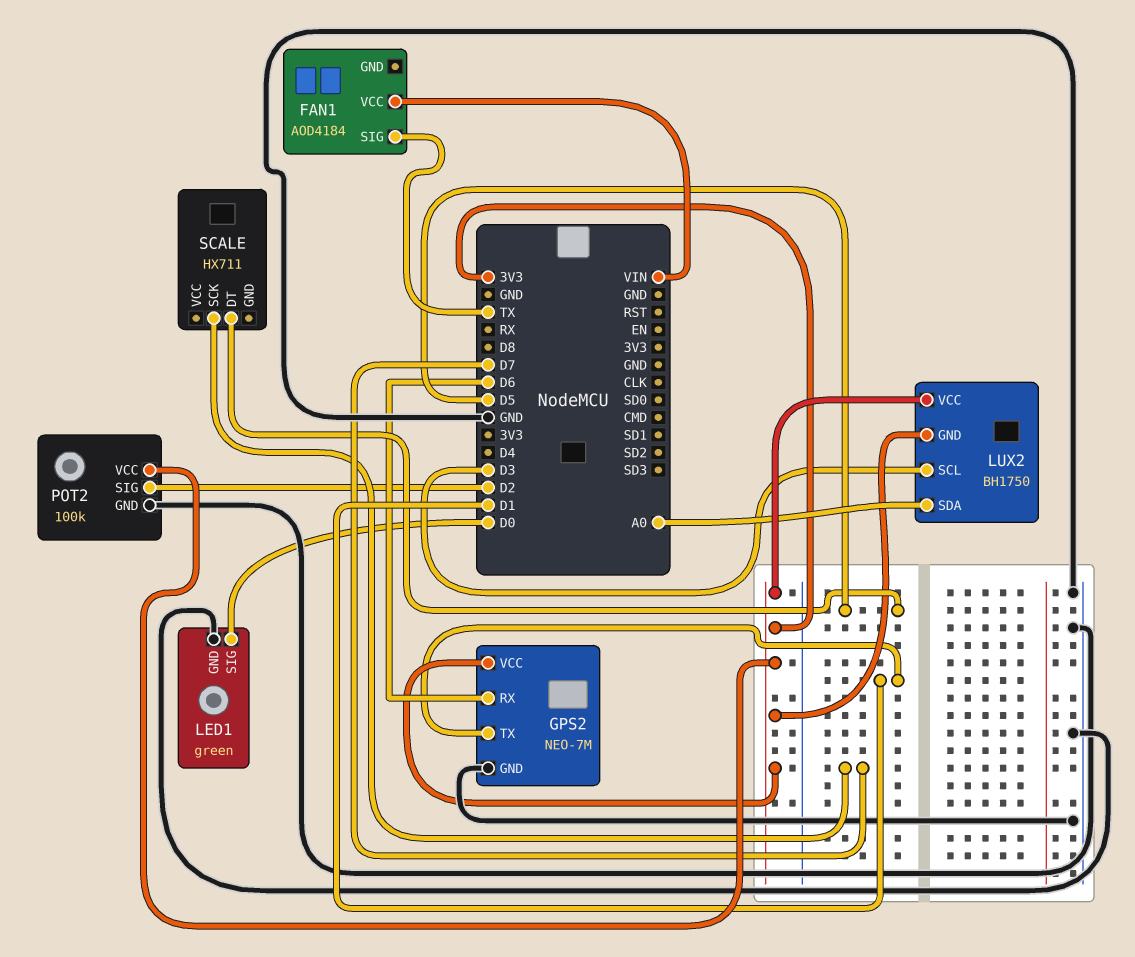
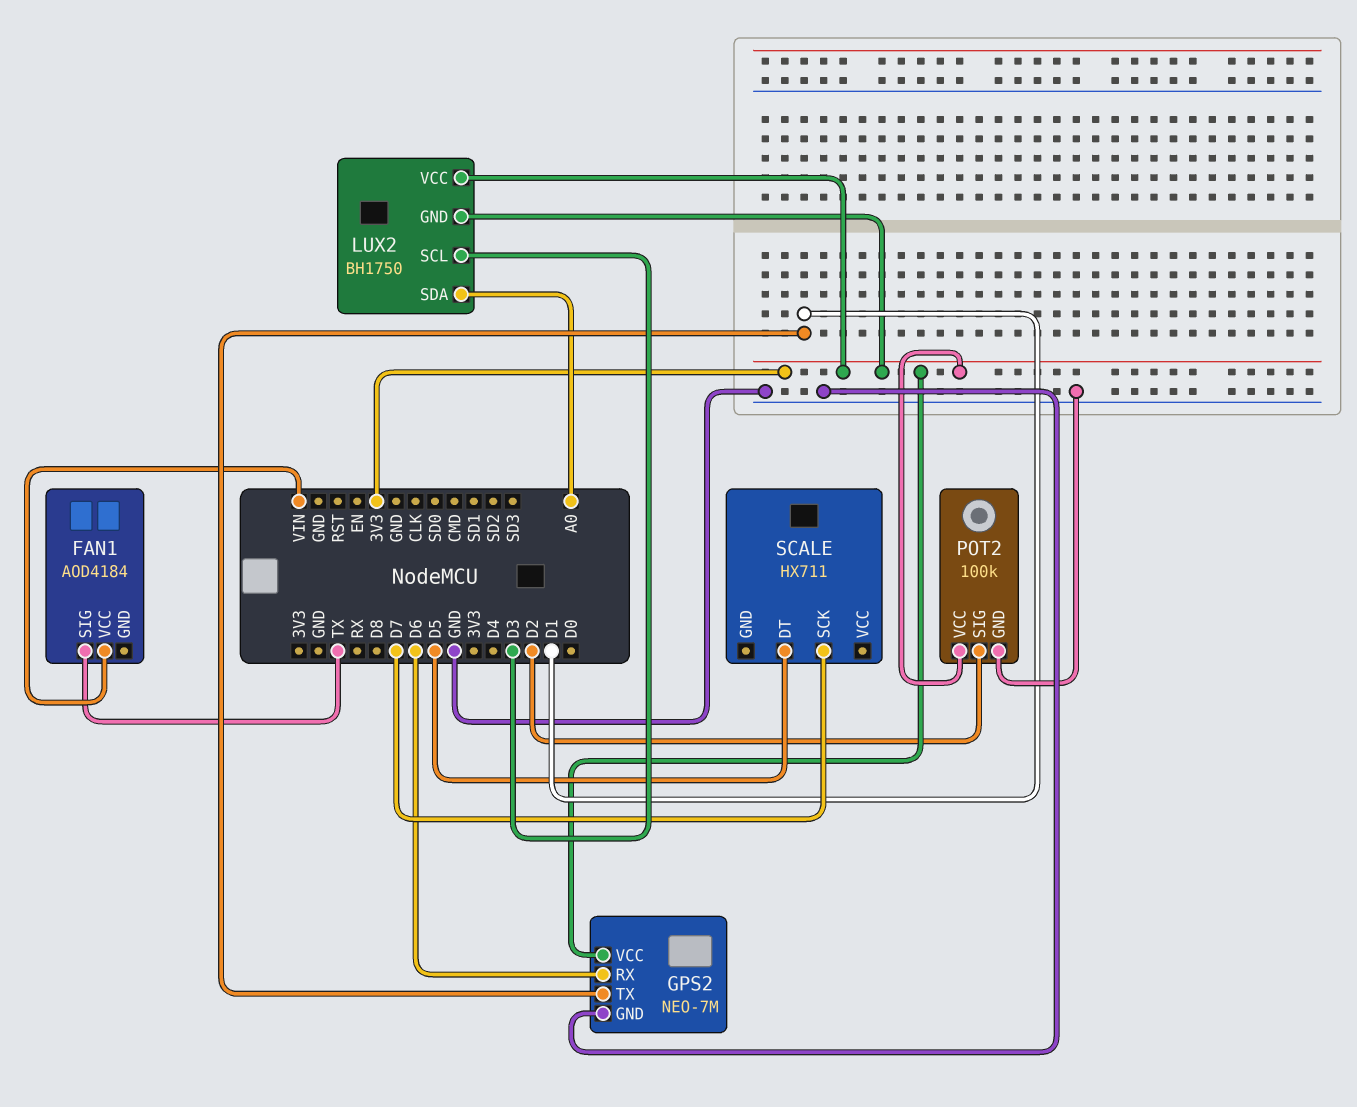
LED1: green -> none
LED1 pin GND: GND -> none
LED1 pin SIG: D0 -> none

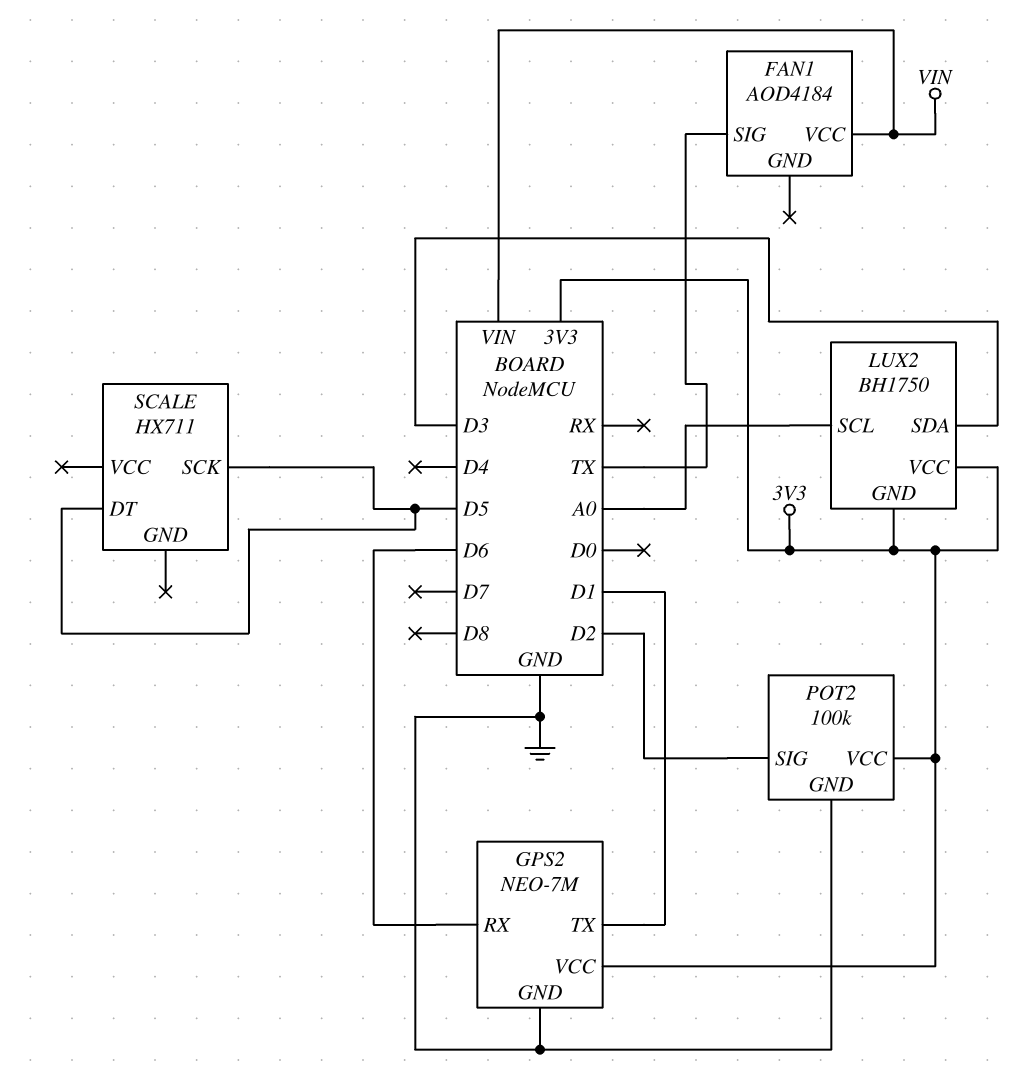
LUX2 pin SCL: D3 -> A0
LUX2 pin SDA: A0 -> D3
SCALE pin SCK: D7 -> D5

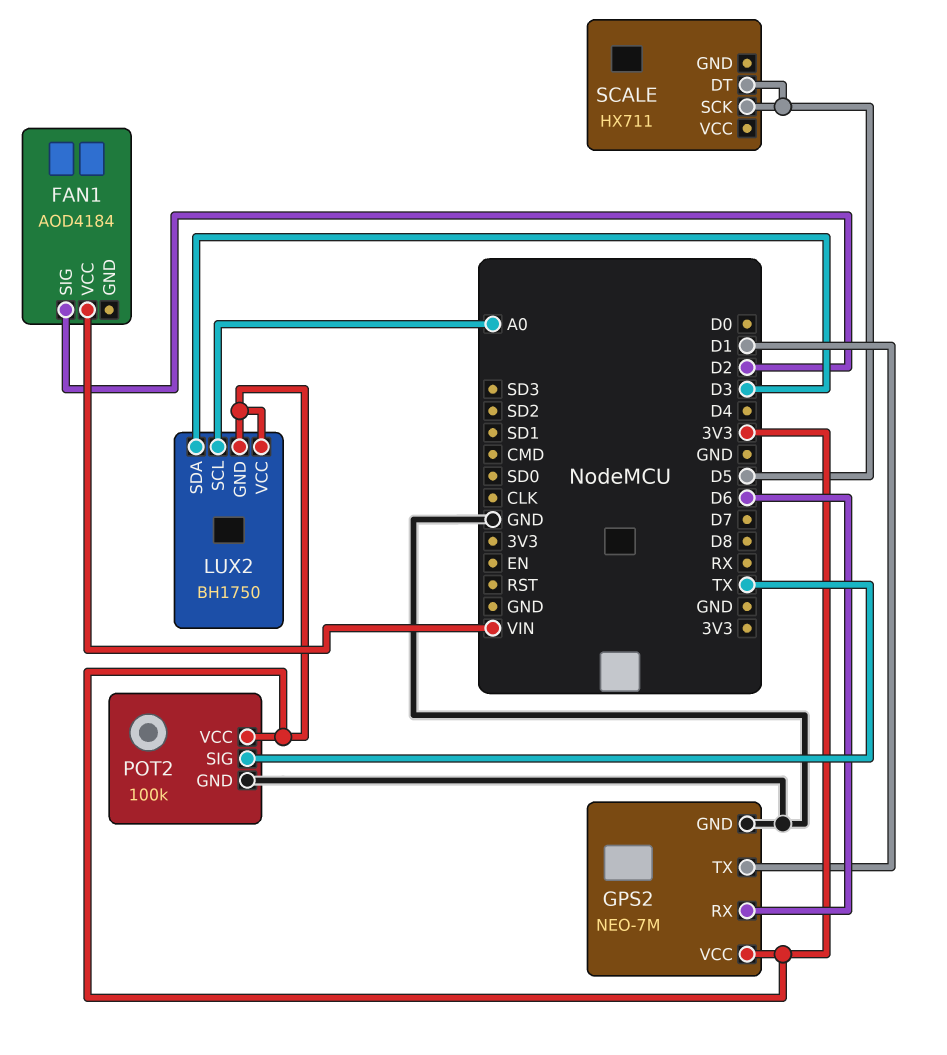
FAN1 pin SIG: TX -> D2
POT2 pin SIG: D2 -> TX

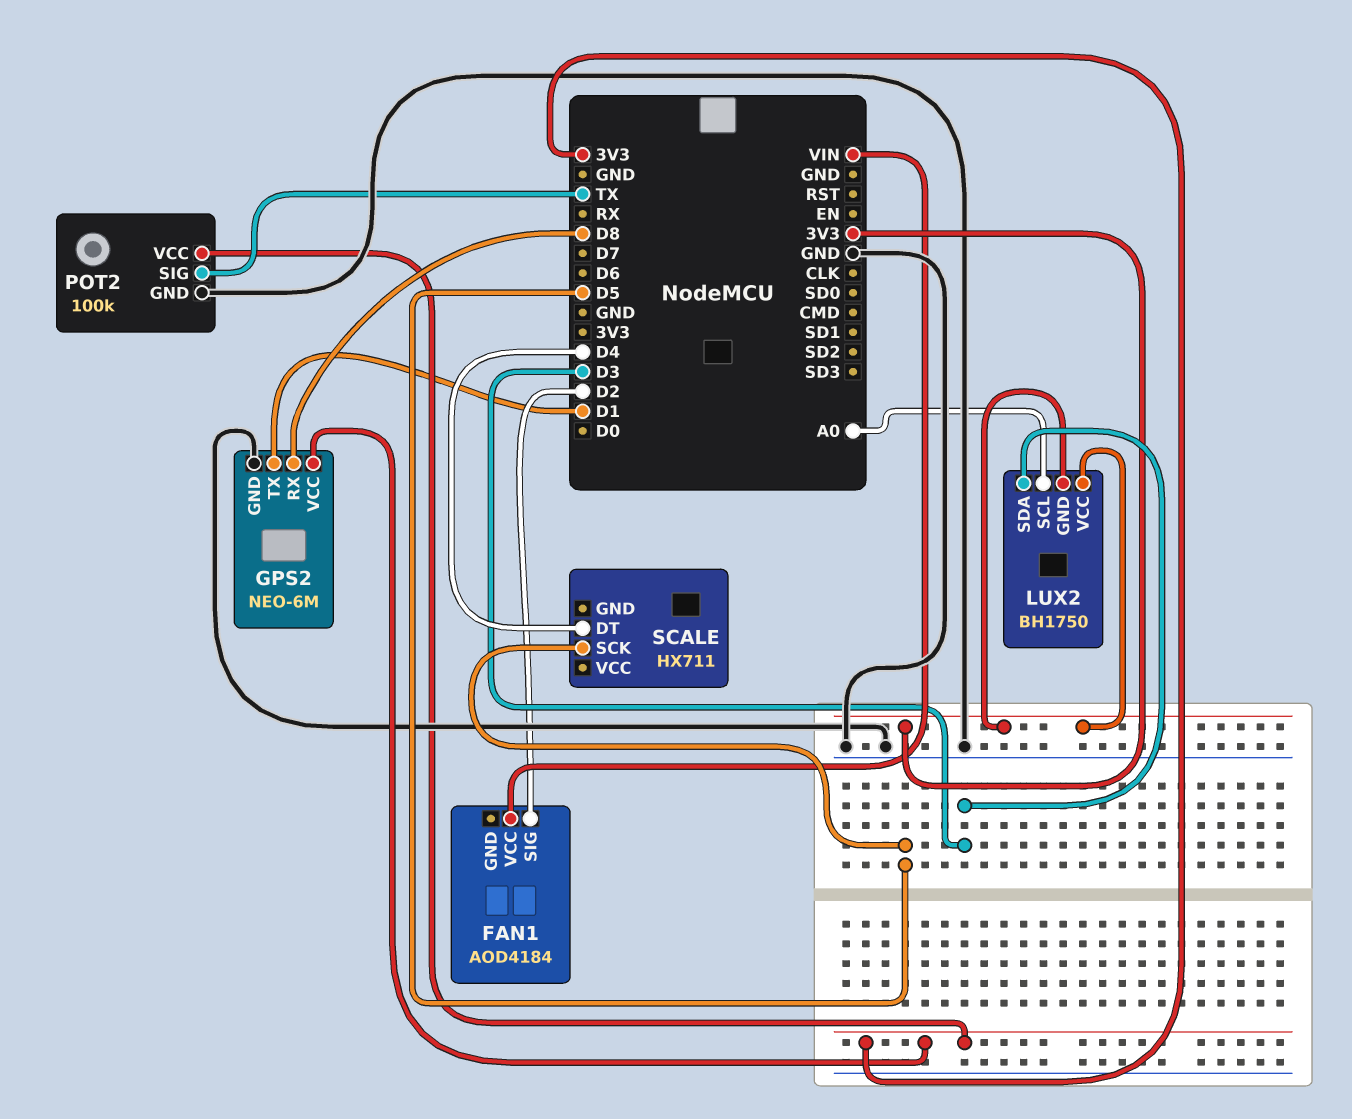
GPS2: NEO-7M -> NEO-6M
GPS2 pin RX: D6 -> D8
SCALE pin DT: D5 -> D4

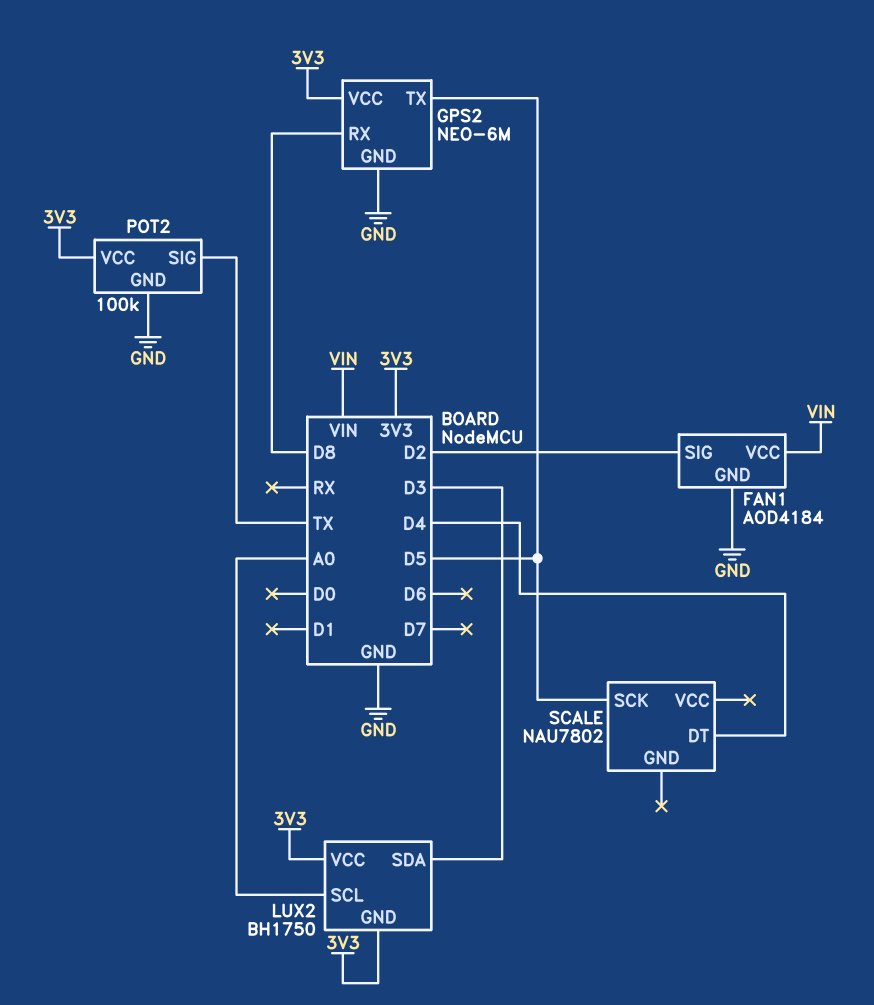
FAN1 pin GND: none -> GND
GPS2 pin TX: D1 -> D5
SCALE: HX711 -> NAU7802

